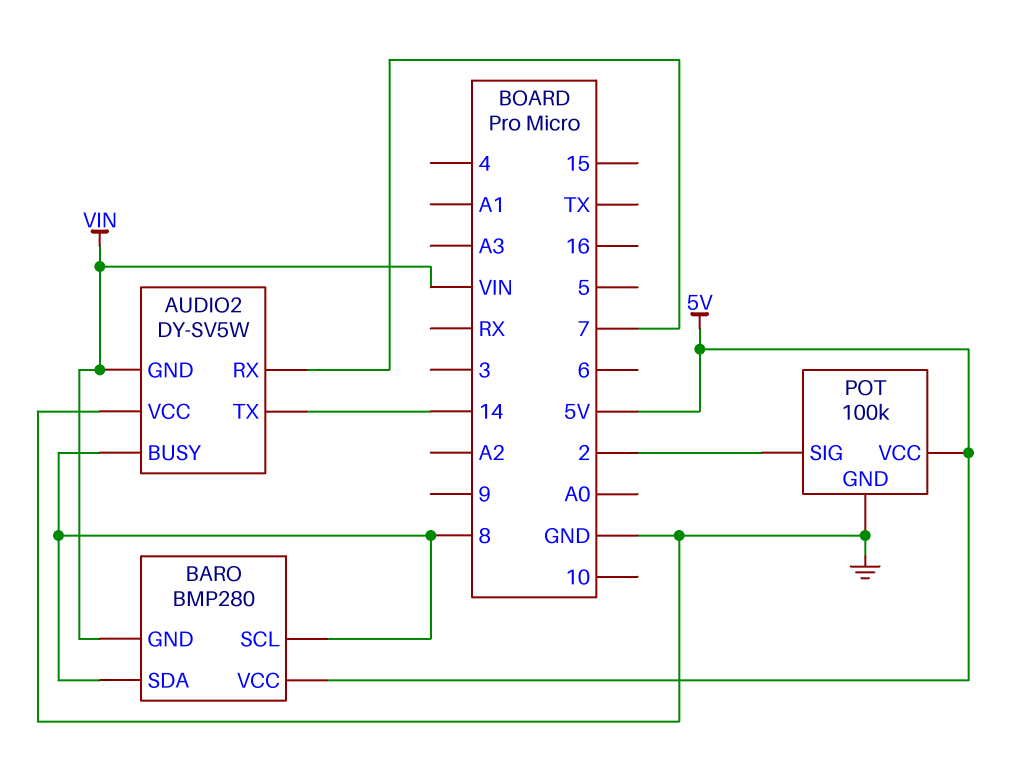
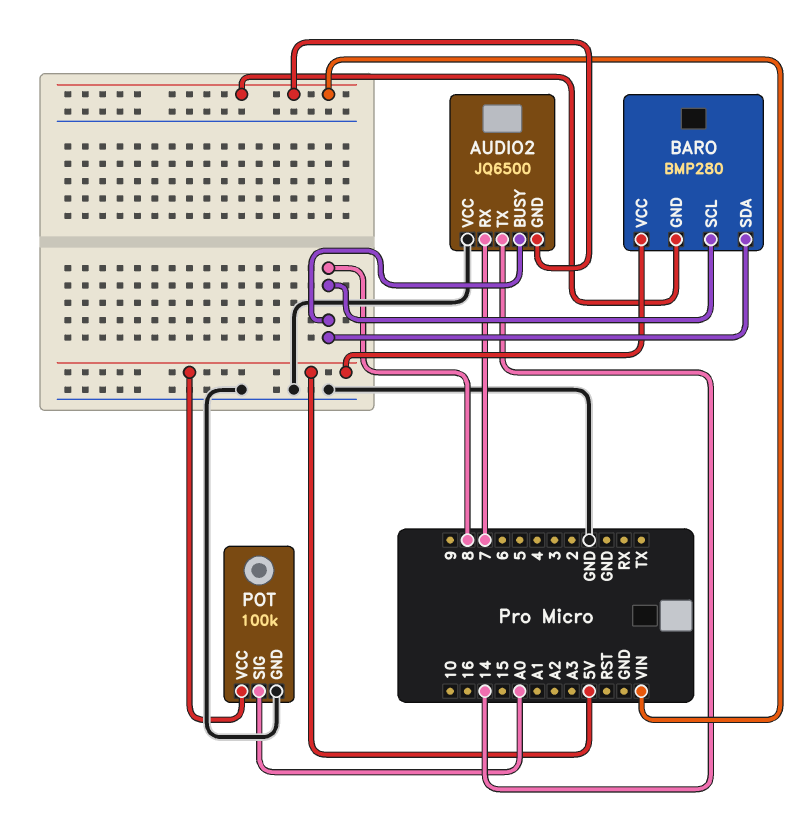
AUDIO2: DY-SV5W -> JQ6500
POT pin SIG: 2 -> A0

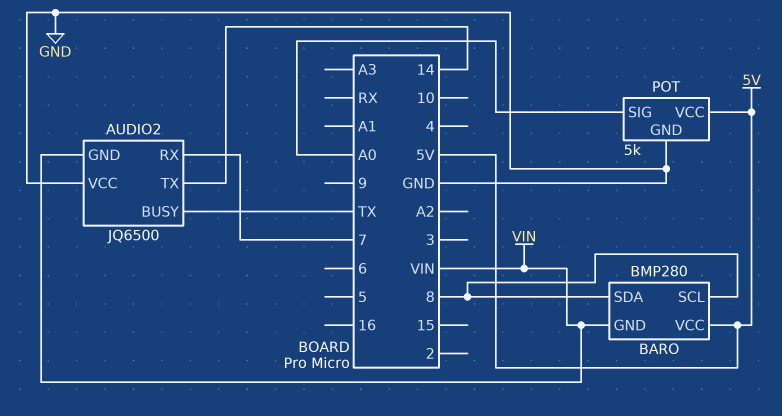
AUDIO2 pin BUSY: 8 -> TX
POT: 100k -> 5k

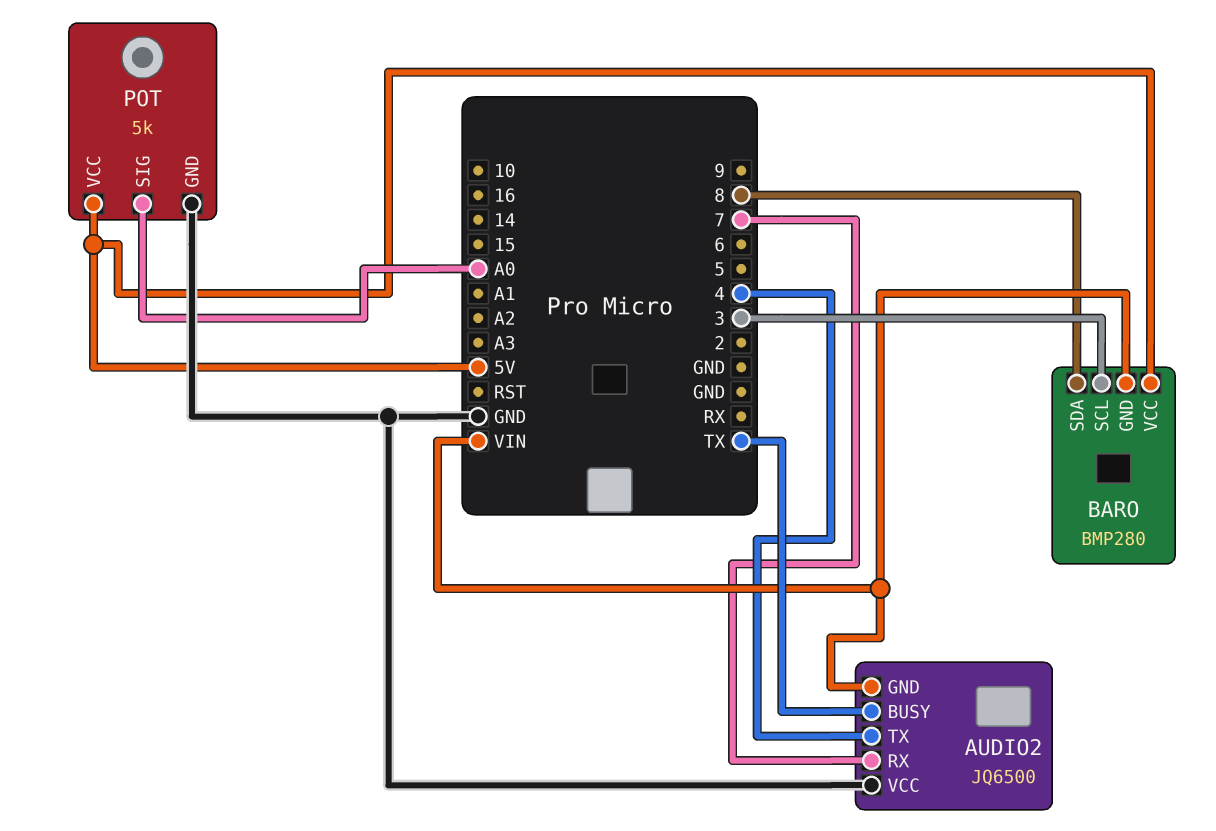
AUDIO2 pin TX: 14 -> 4
BARO pin SCL: 8 -> 3

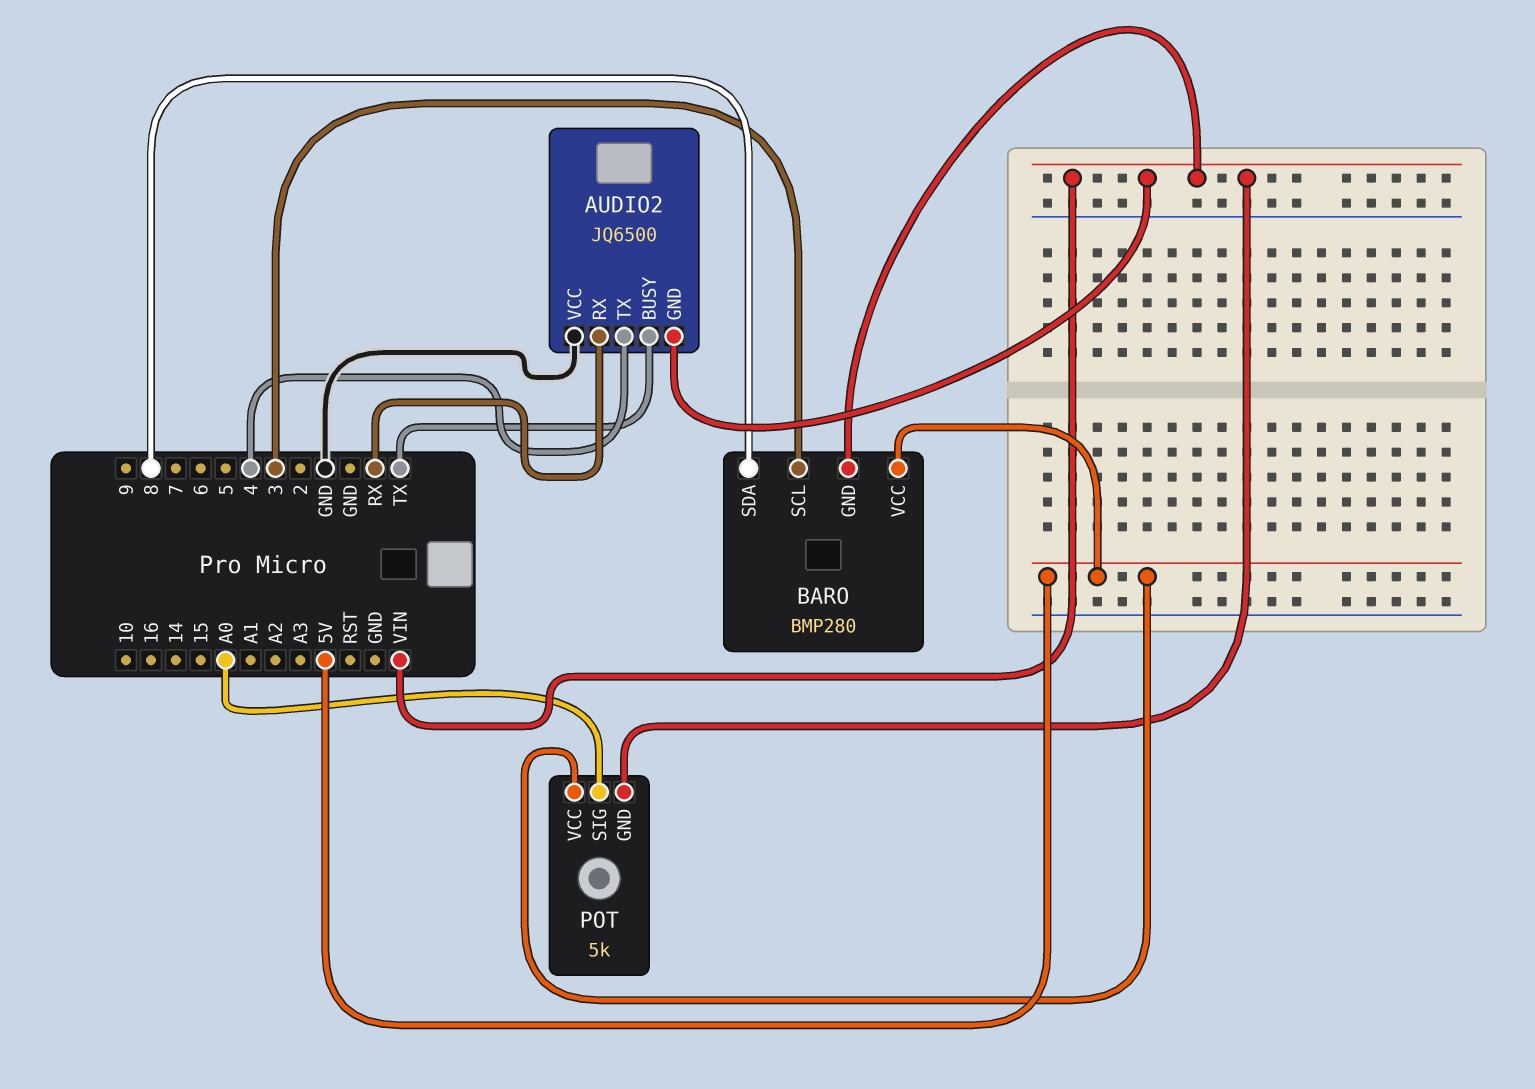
AUDIO2 pin RX: 7 -> RX
POT pin GND: GND -> VIN

